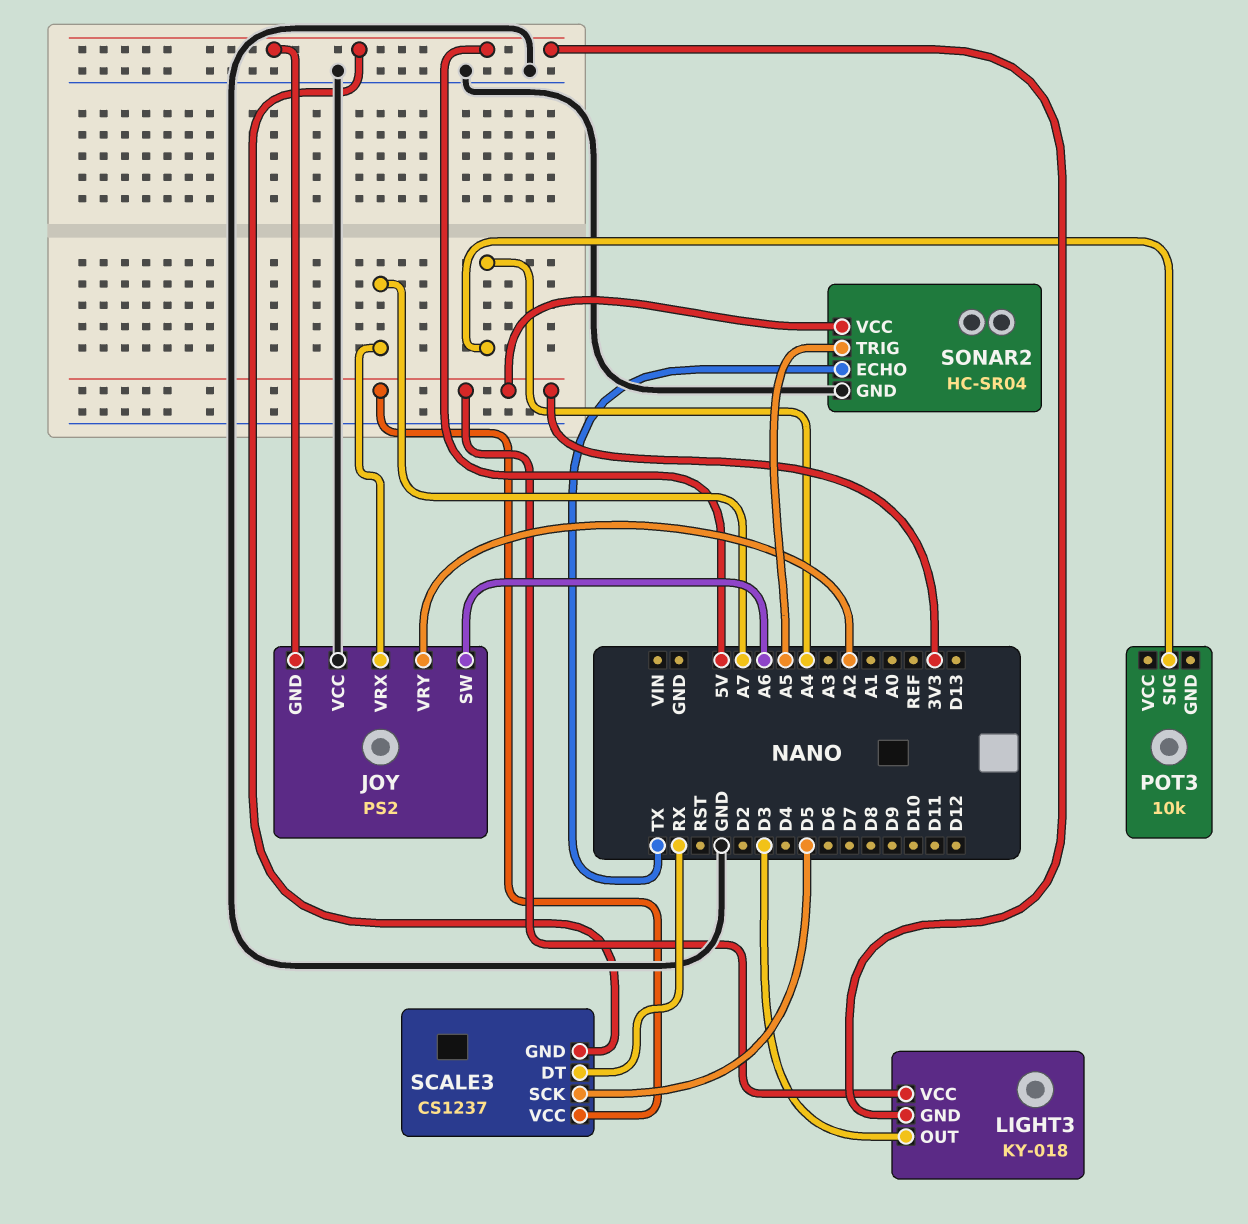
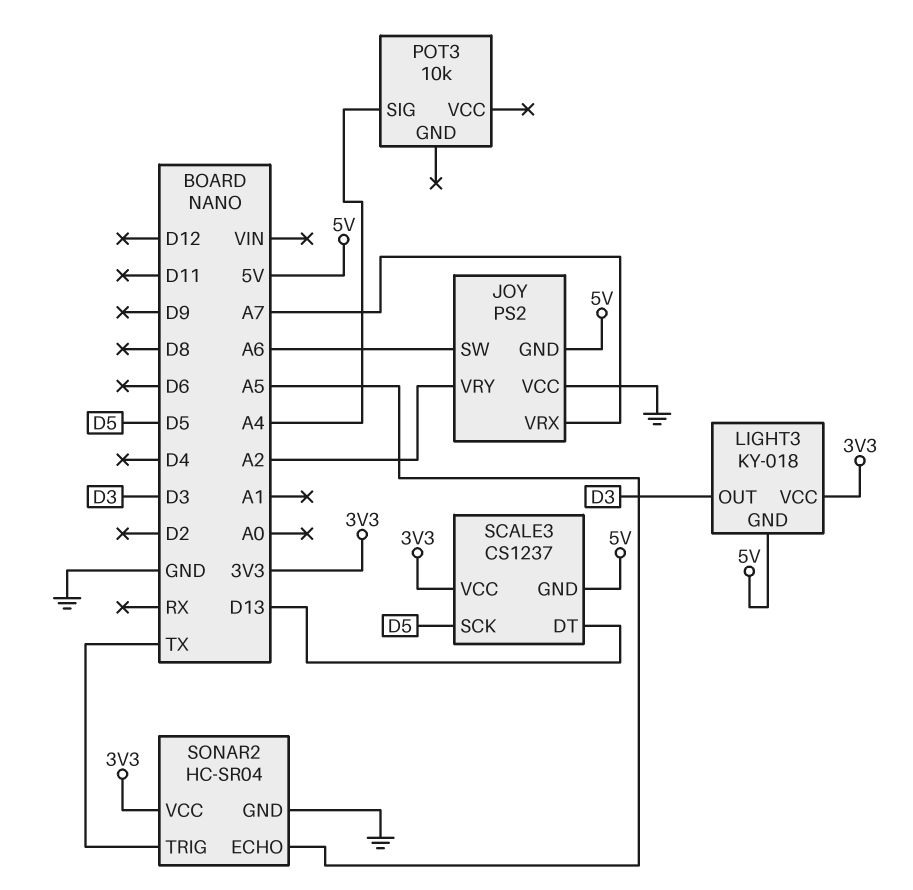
SCALE3 pin DT: RX -> D13
SONAR2 pin ECHO: TX -> A5
SONAR2 pin TRIG: A5 -> TX

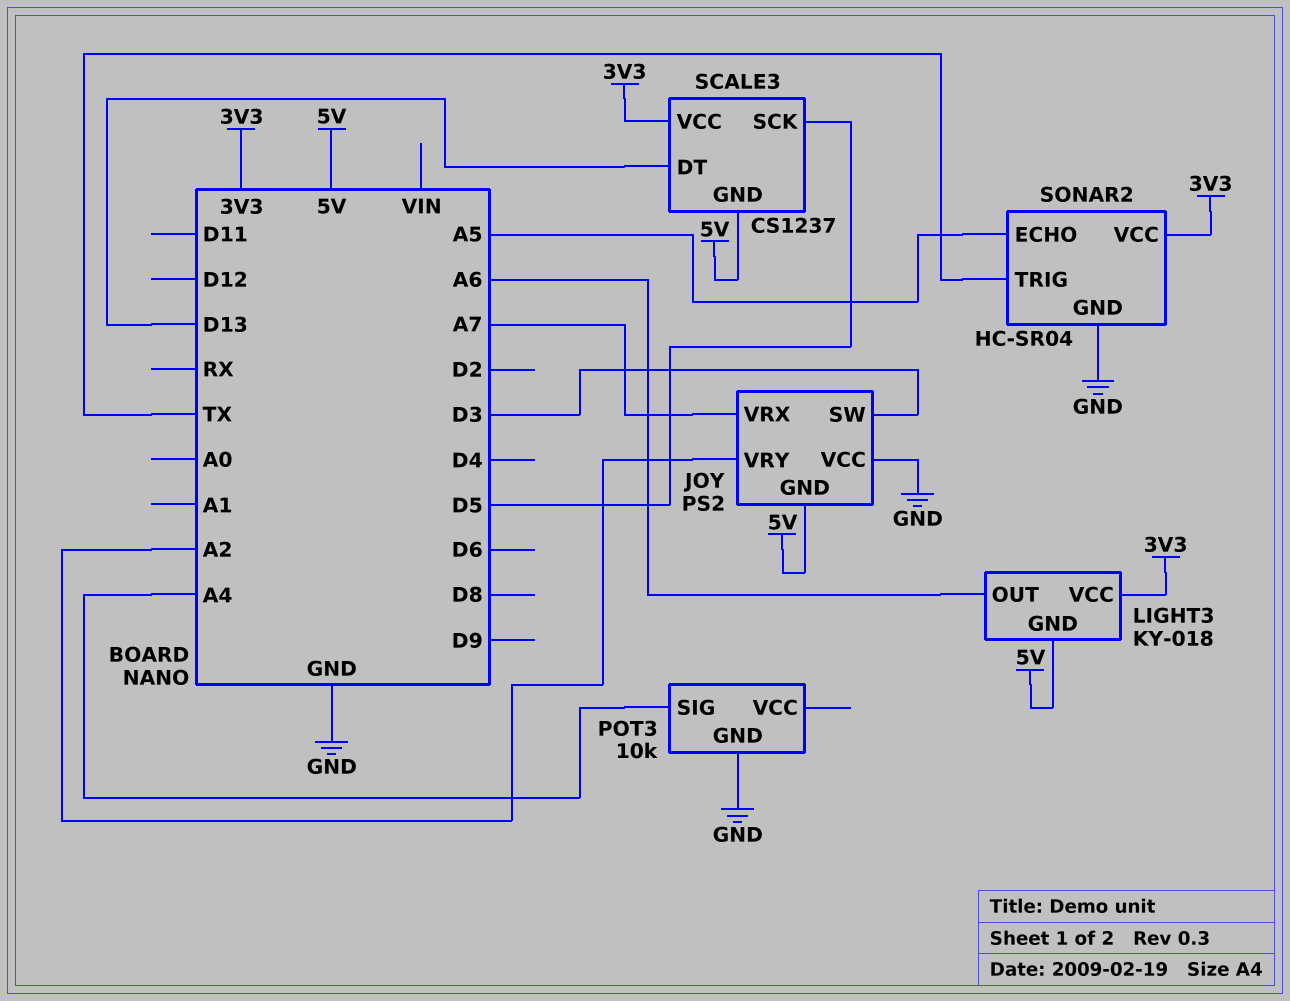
JOY pin SW: A6 -> D3
LIGHT3 pin OUT: D3 -> A6
POT3 pin GND: none -> GND

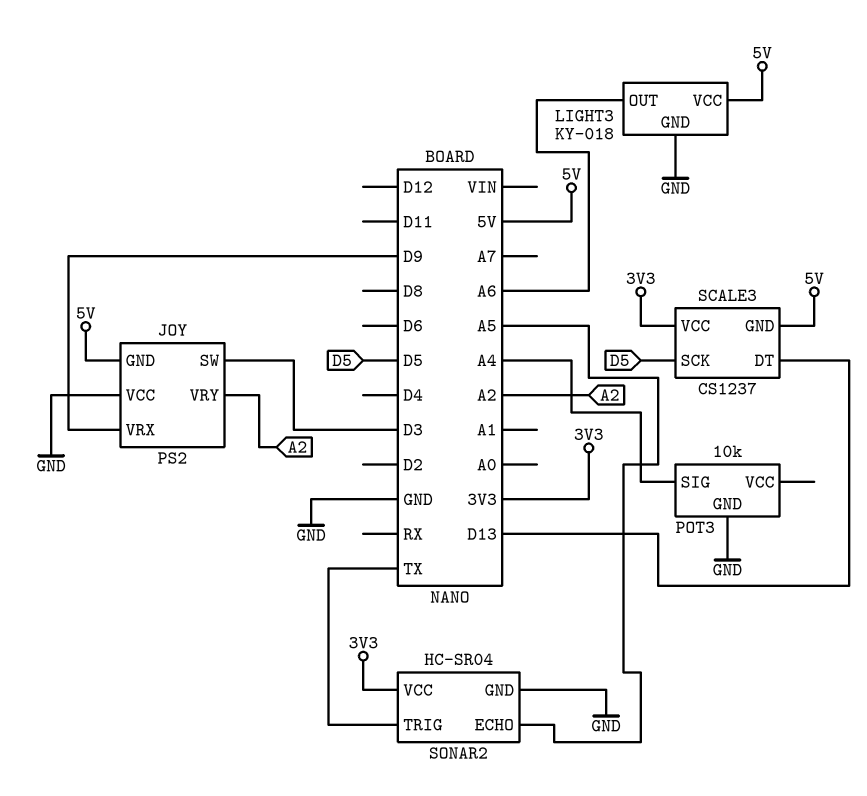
JOY pin VRX: A7 -> D9
LIGHT3 pin GND: 5V -> GND
LIGHT3 pin VCC: 3V3 -> 5V

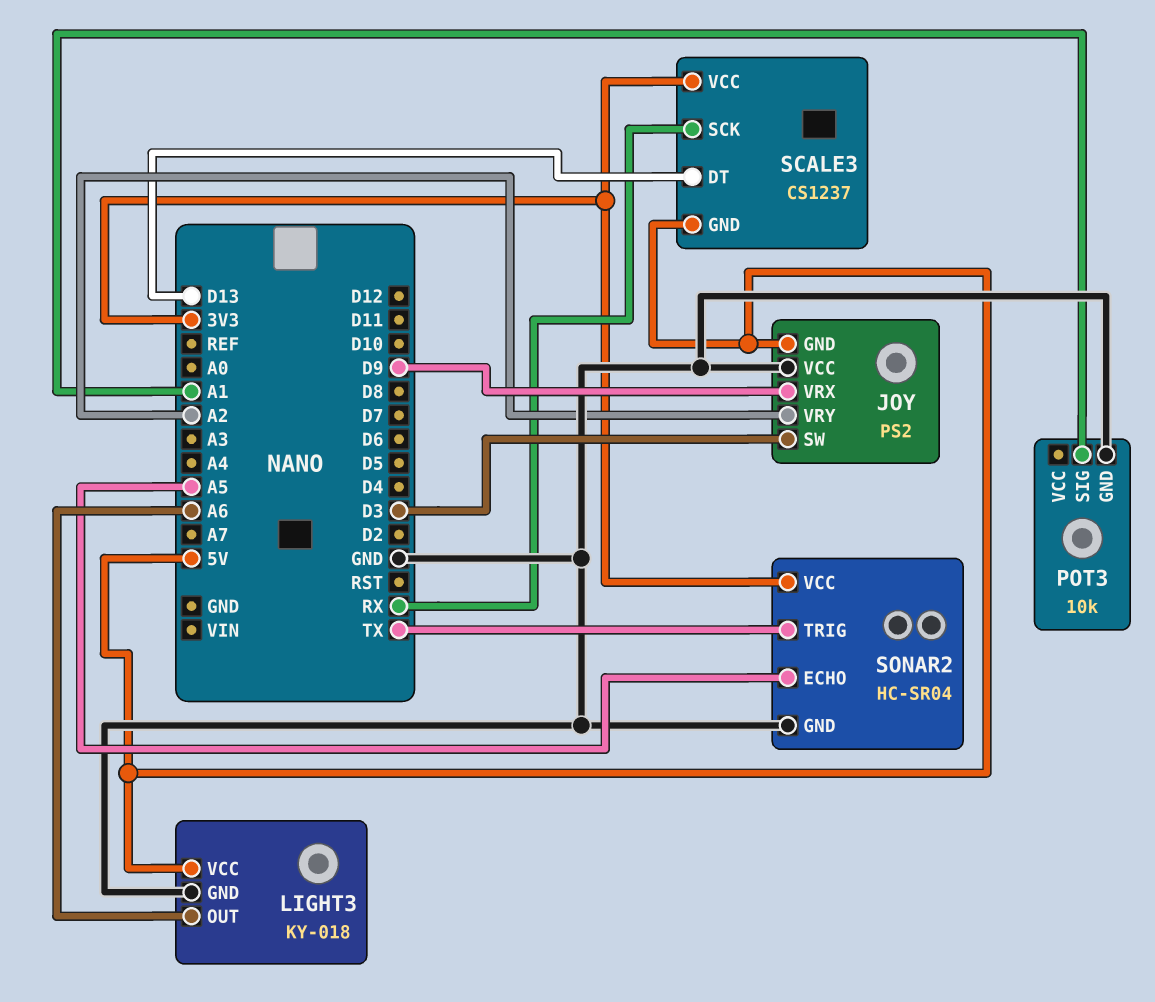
POT3 pin SIG: A4 -> A1
SCALE3 pin SCK: D5 -> RX

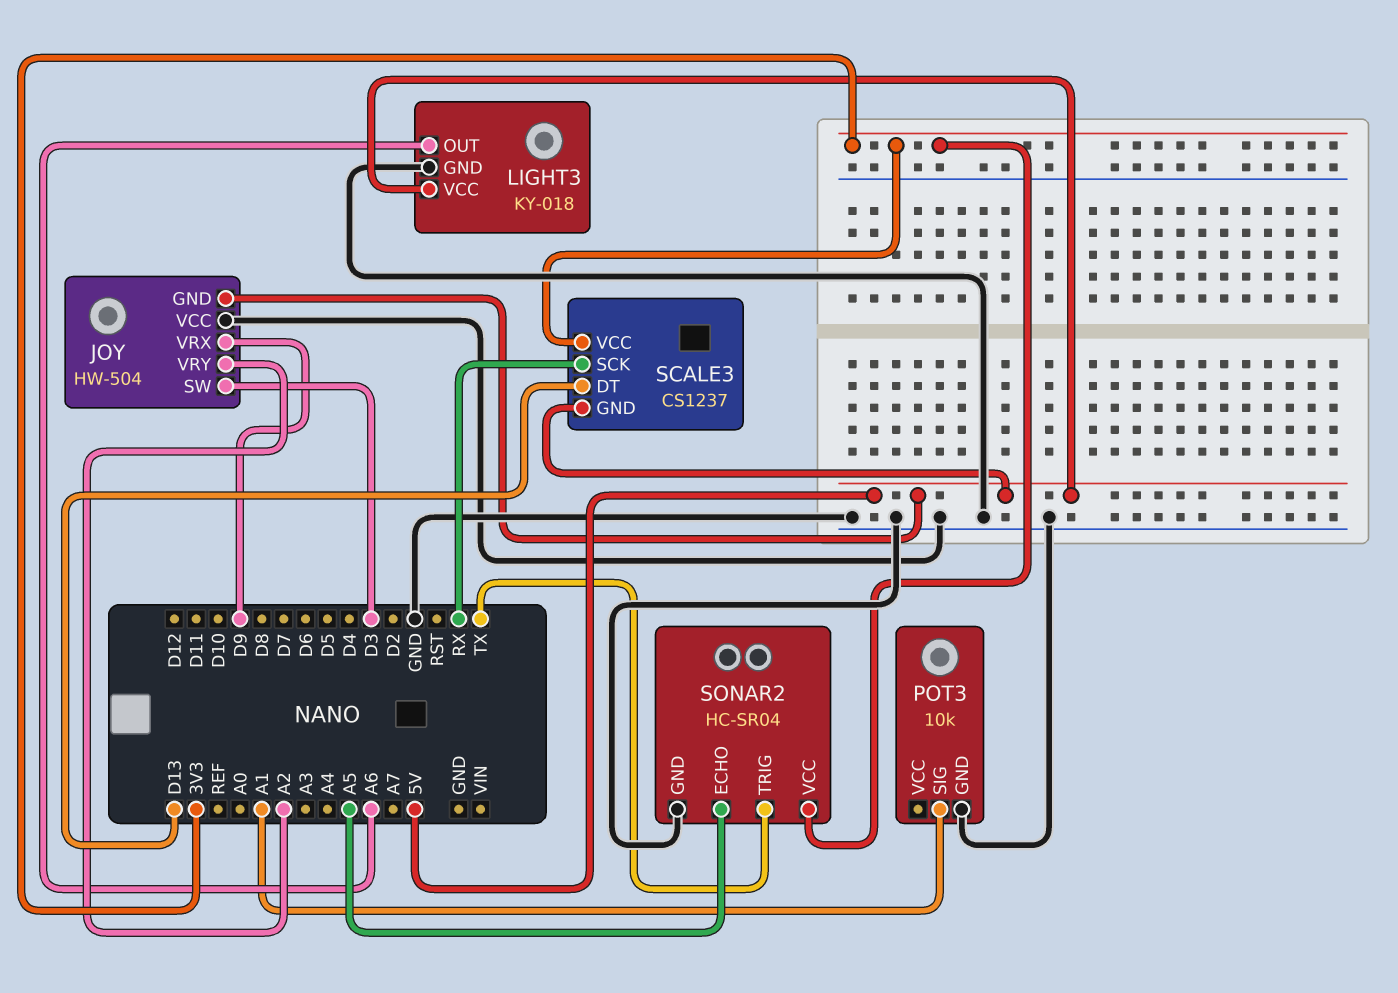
JOY: PS2 -> HW-504

